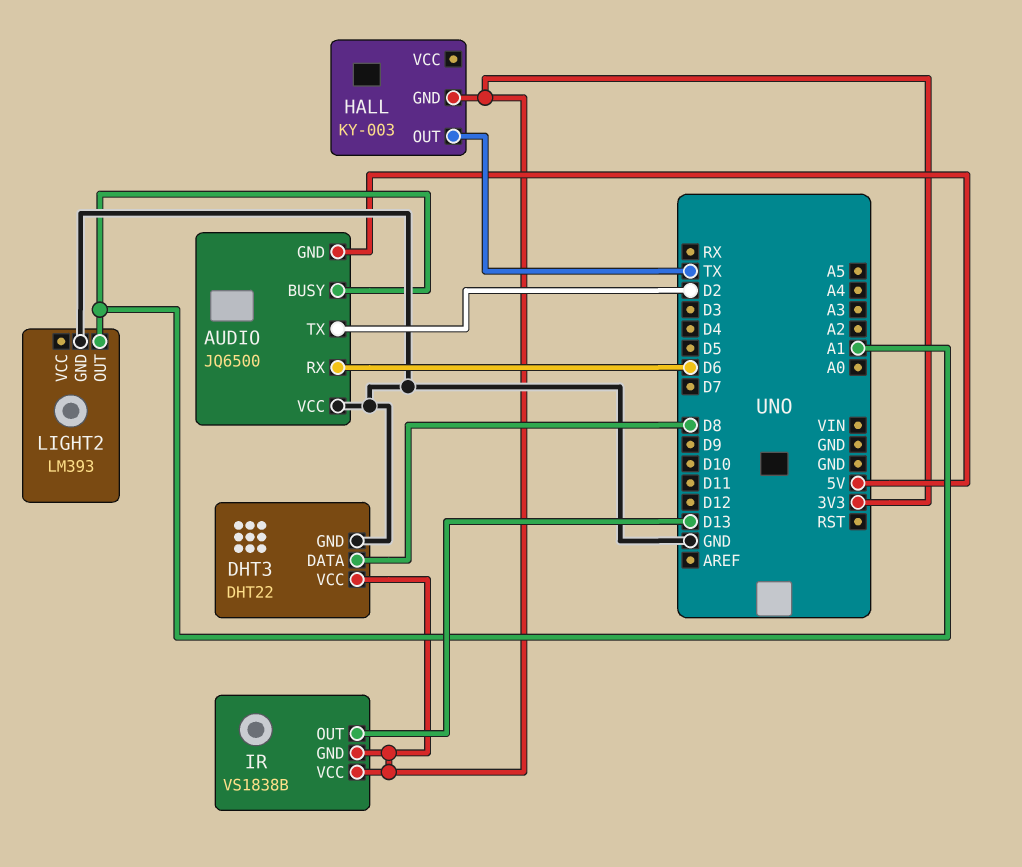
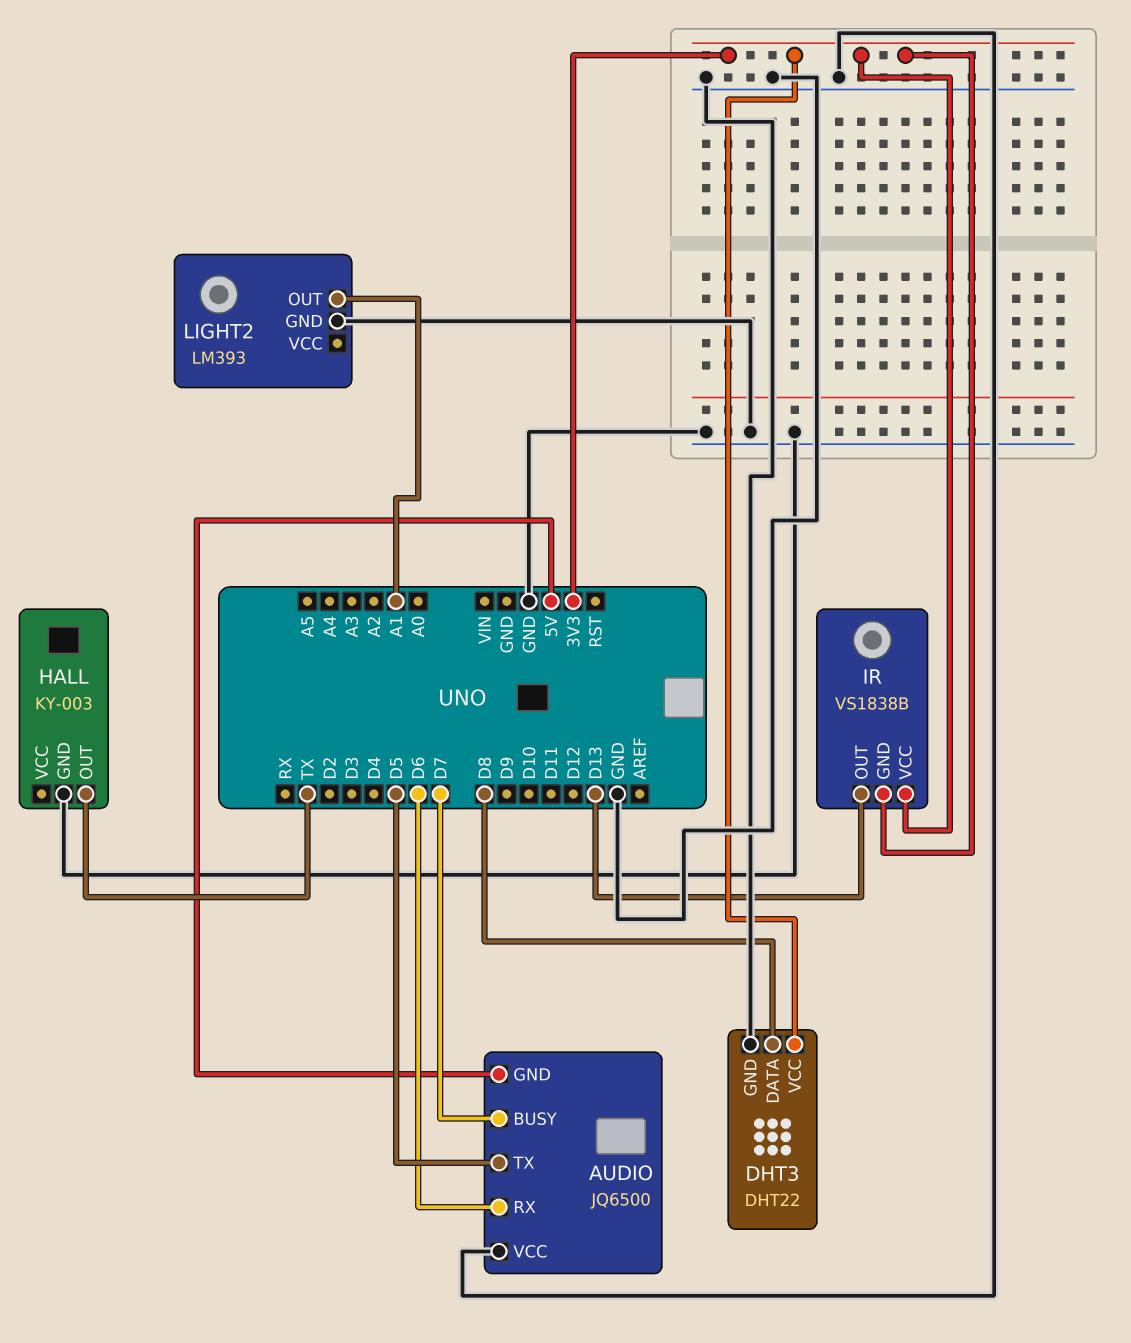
AUDIO pin BUSY: A1 -> D7
AUDIO pin TX: D2 -> D5
HALL pin GND: 3V3 -> GND

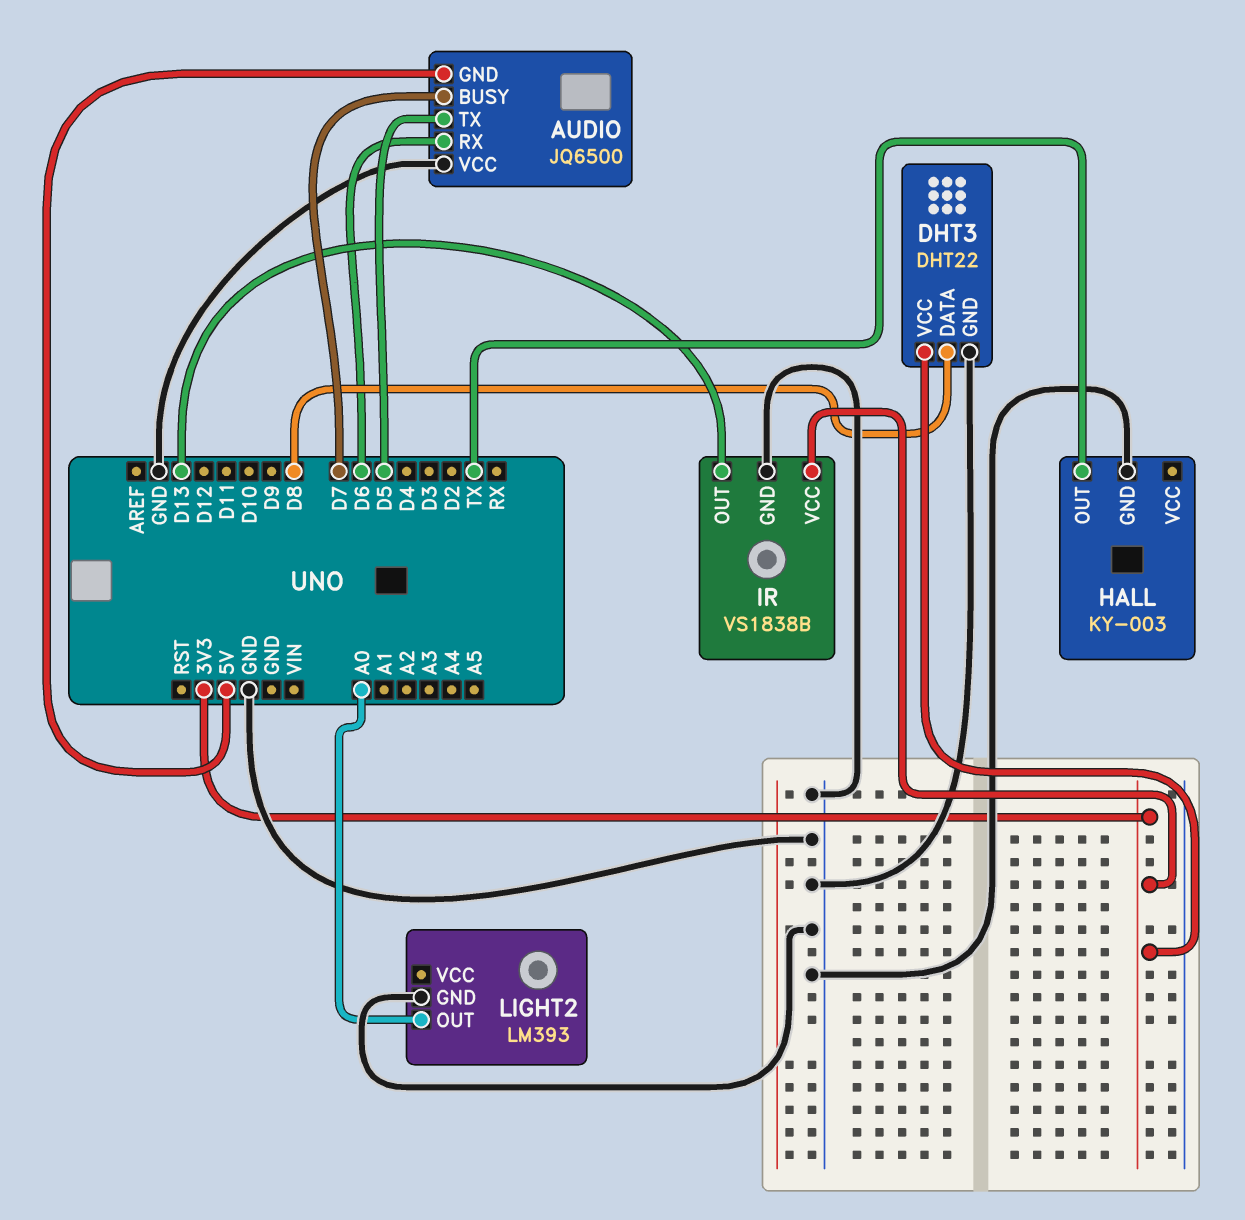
IR pin GND: 3V3 -> GND
LIGHT2 pin OUT: A1 -> A0

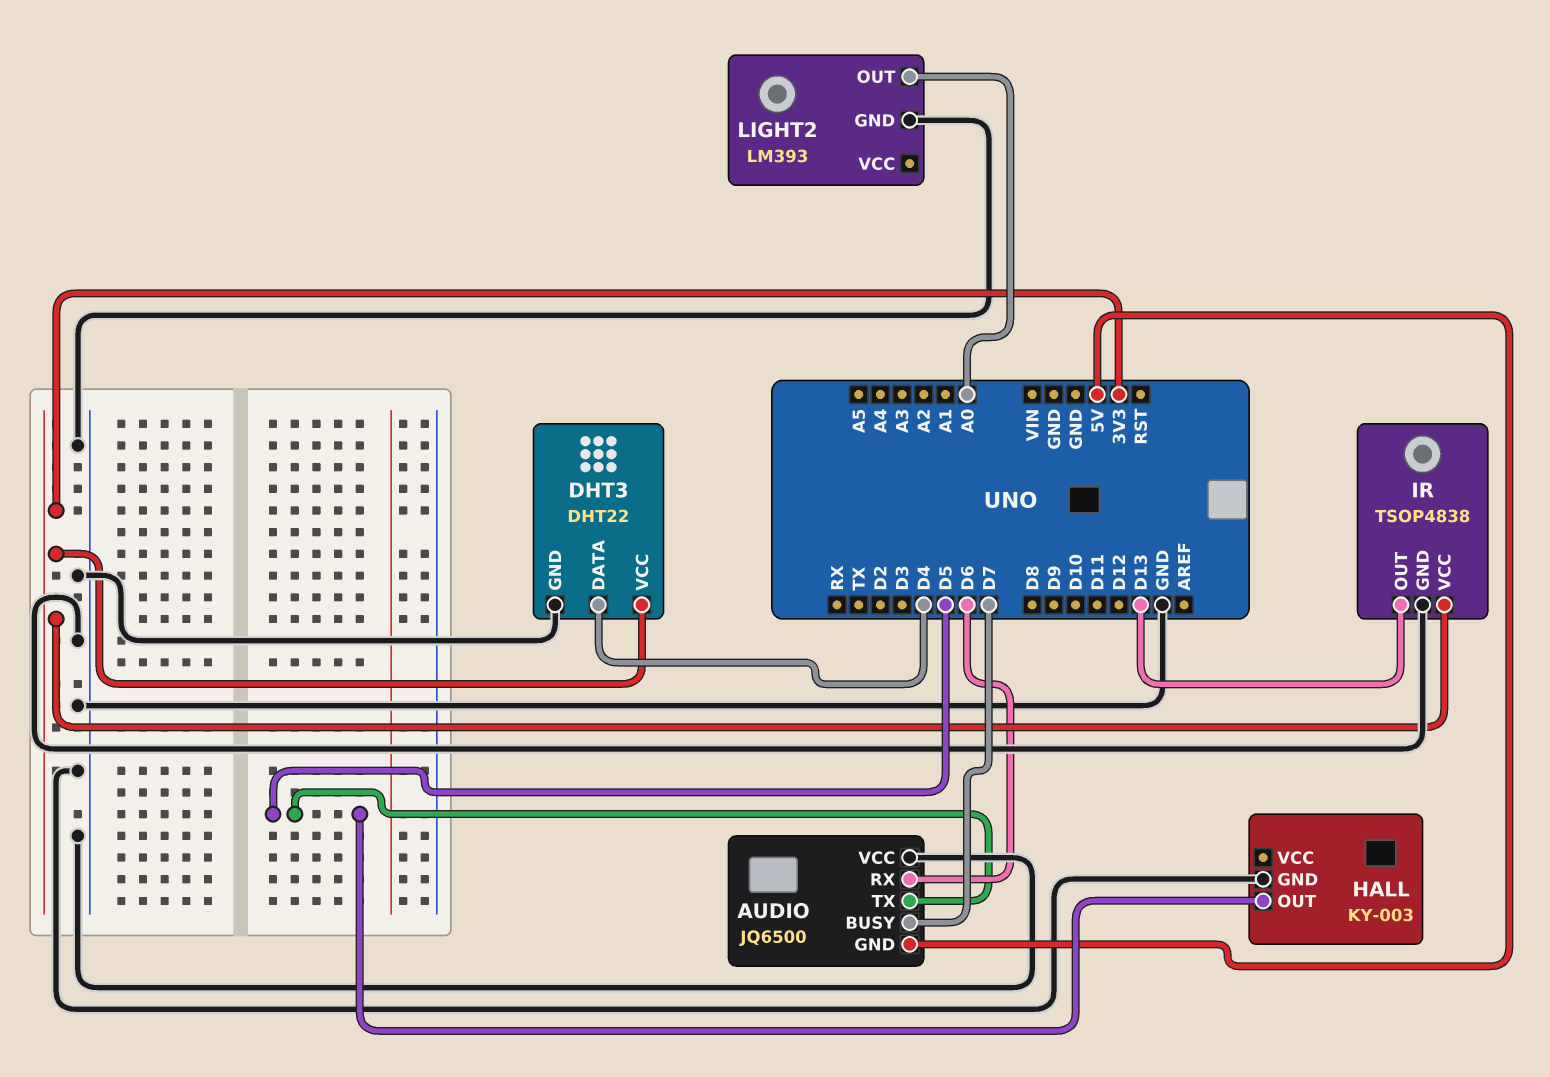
DHT3 pin DATA: D8 -> D4
HALL pin OUT: TX -> D5
IR: VS1838B -> TSOP4838

